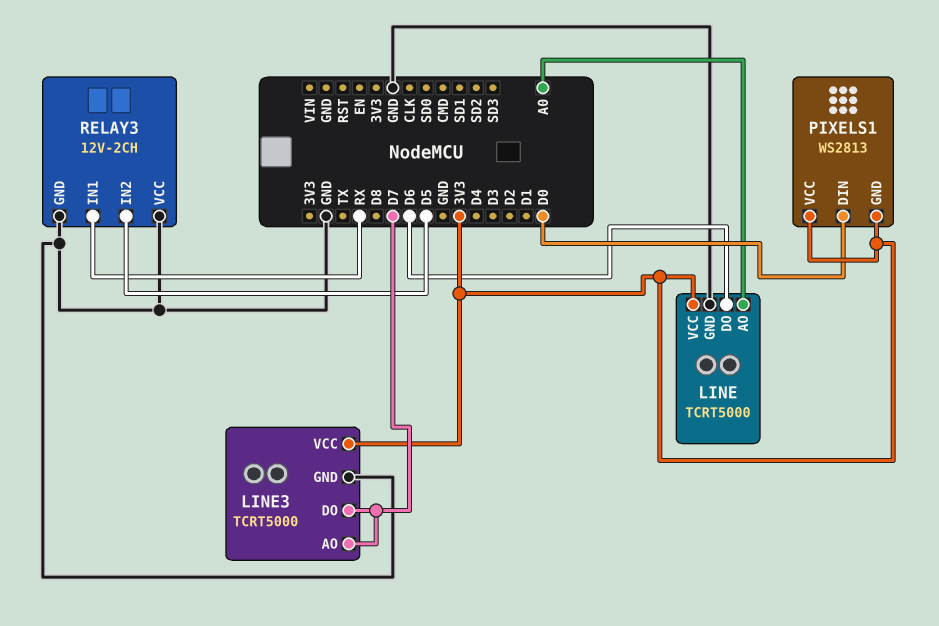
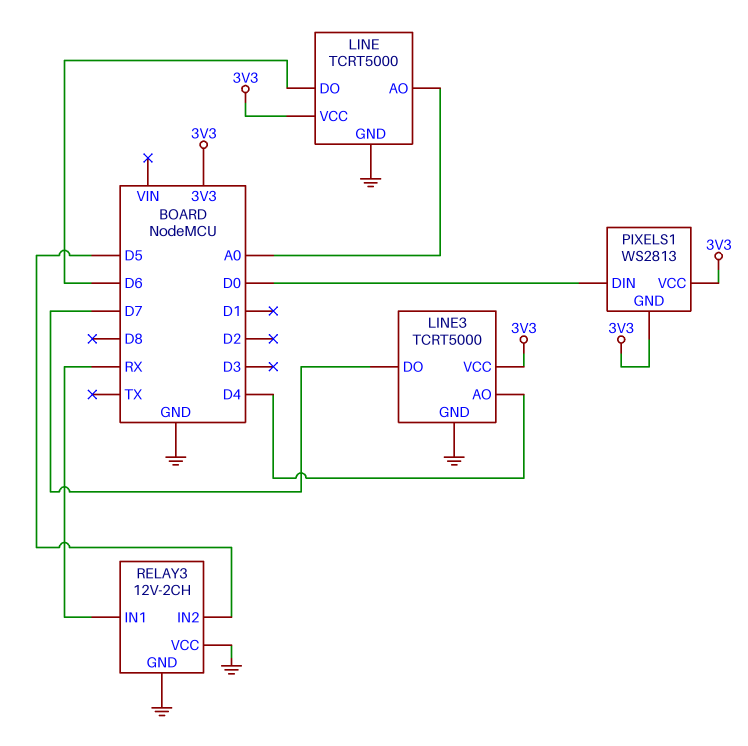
LINE3 pin AO: D7 -> D4

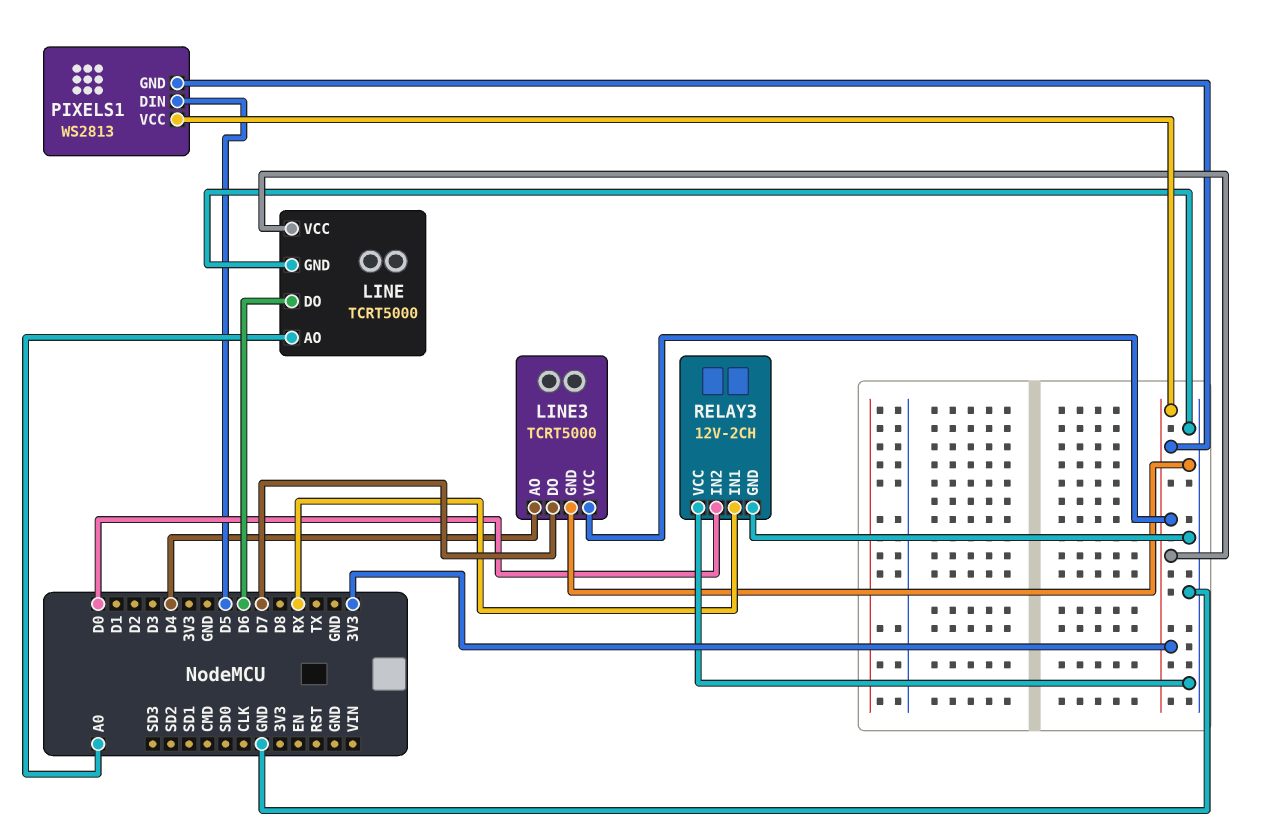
PIXELS1 pin DIN: D0 -> D5
RELAY3 pin IN2: D5 -> D0

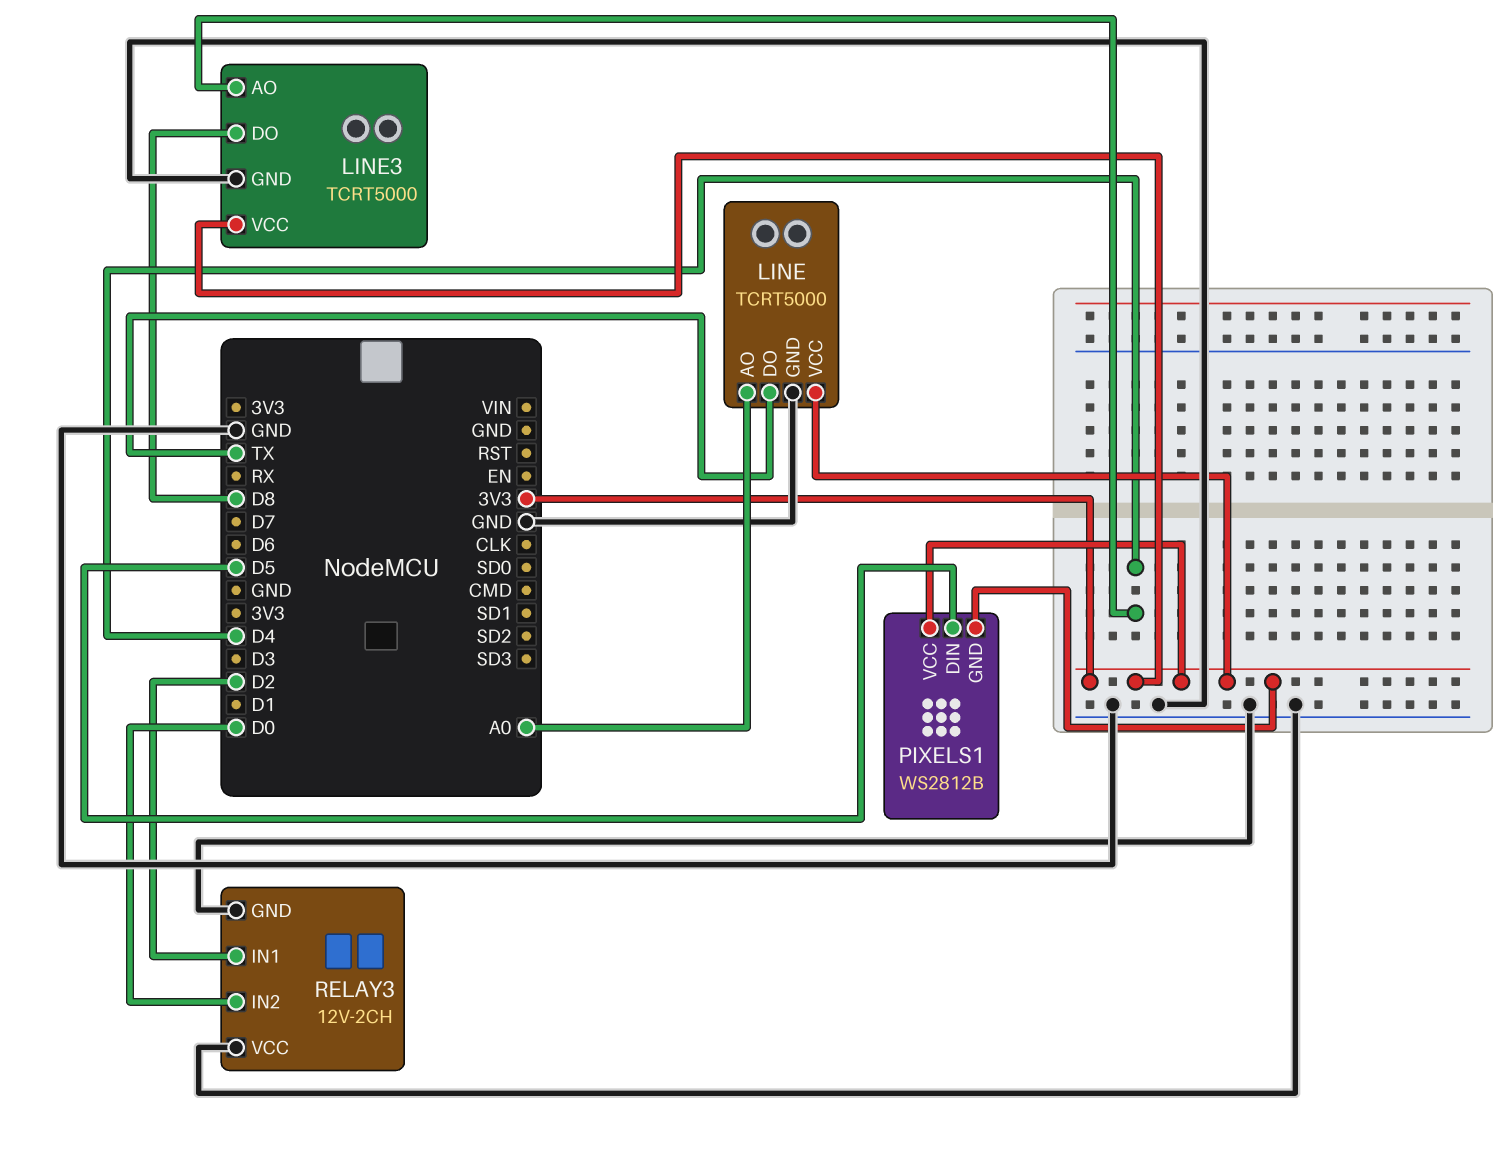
LINE pin DO: D6 -> TX
LINE3 pin DO: D7 -> D8
PIXELS1: WS2813 -> WS2812B
RELAY3 pin IN1: RX -> D2

